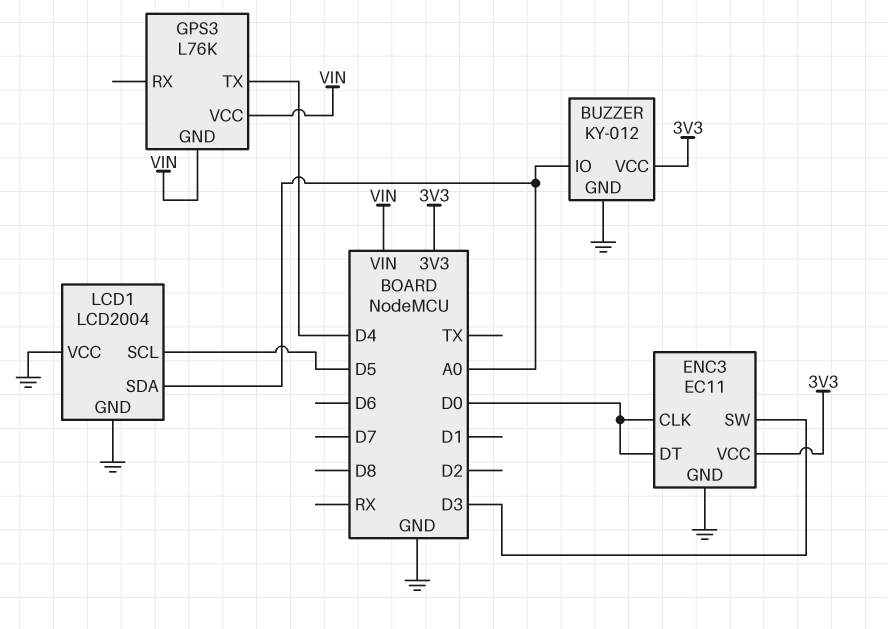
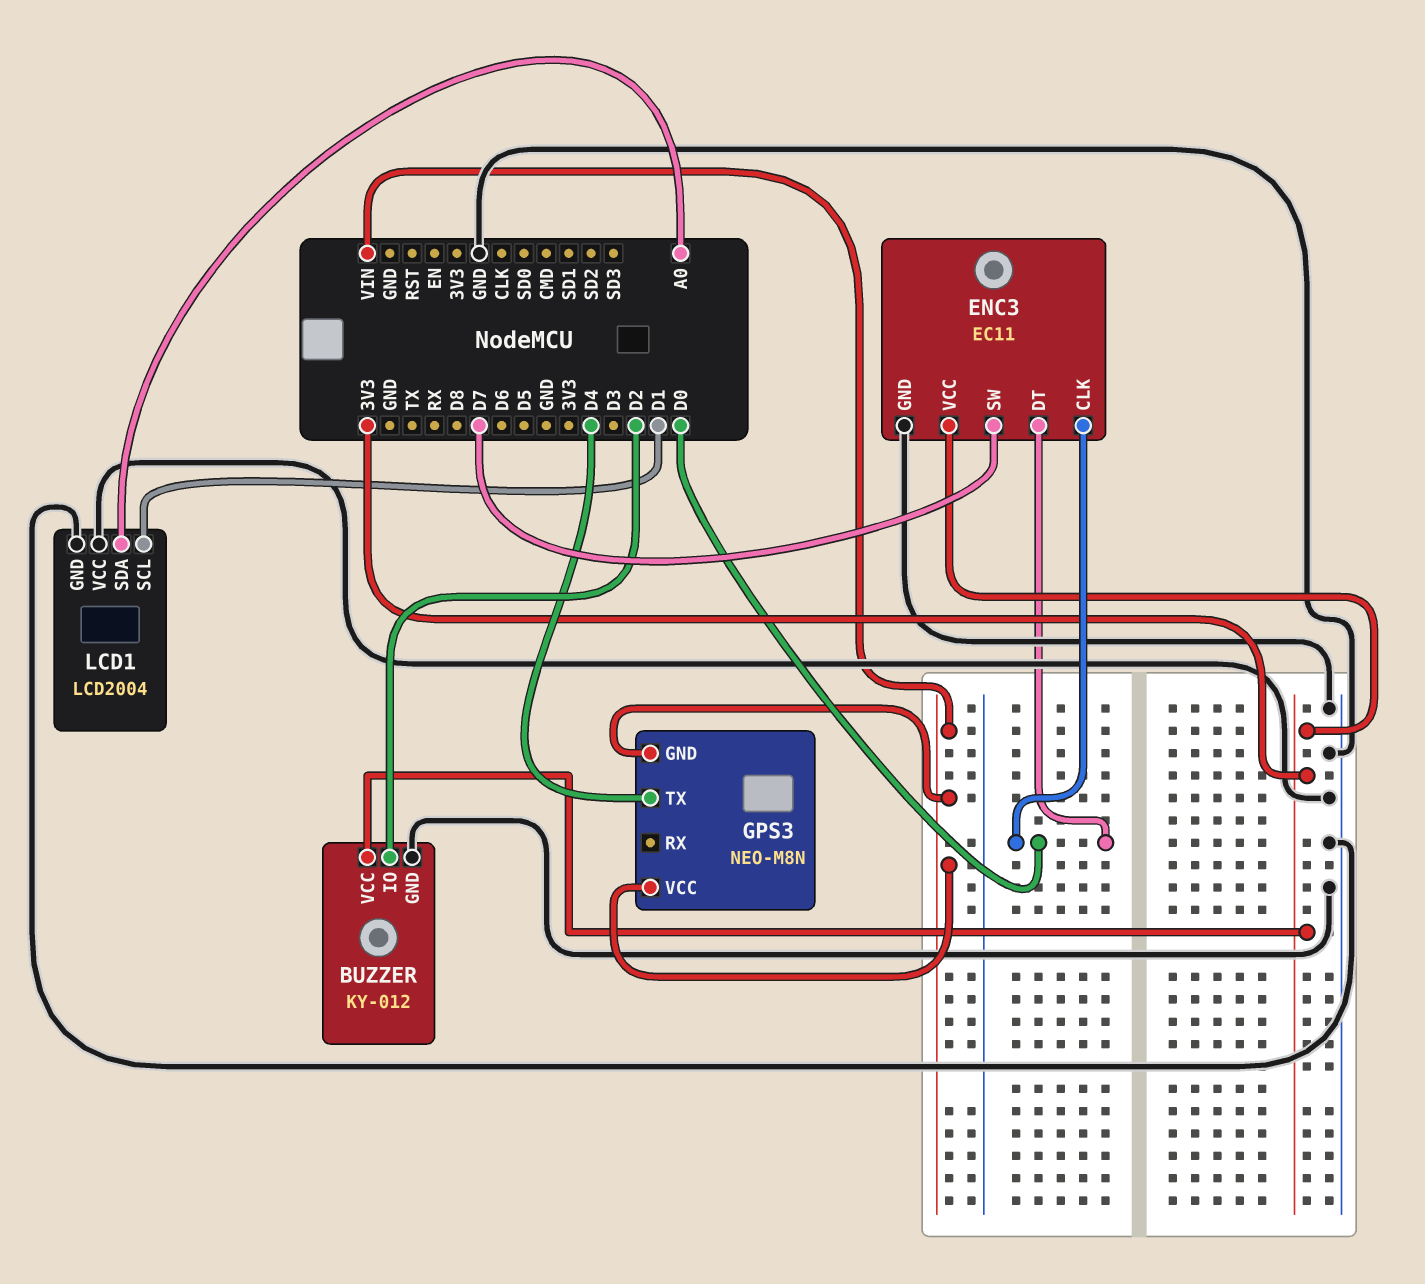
BUZZER pin IO: A0 -> D2
ENC3 pin SW: D3 -> D7
GPS3: L76K -> NEO-M8N
LCD1 pin SCL: D5 -> D1

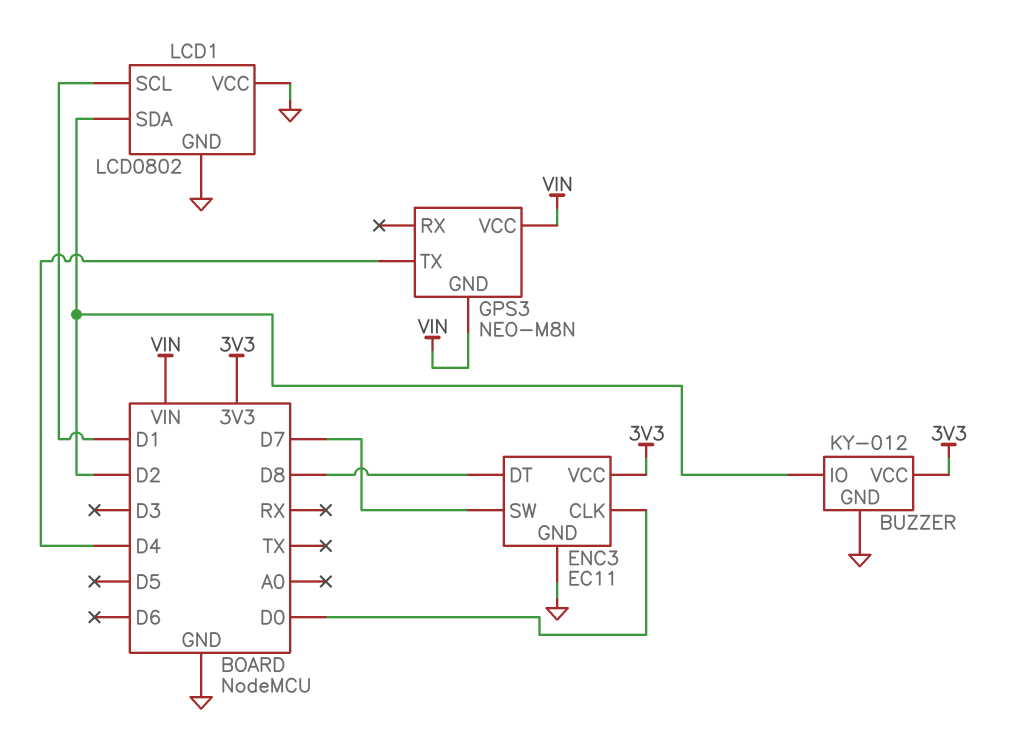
ENC3 pin DT: D0 -> D8
LCD1: LCD2004 -> LCD0802
LCD1 pin SDA: A0 -> D2

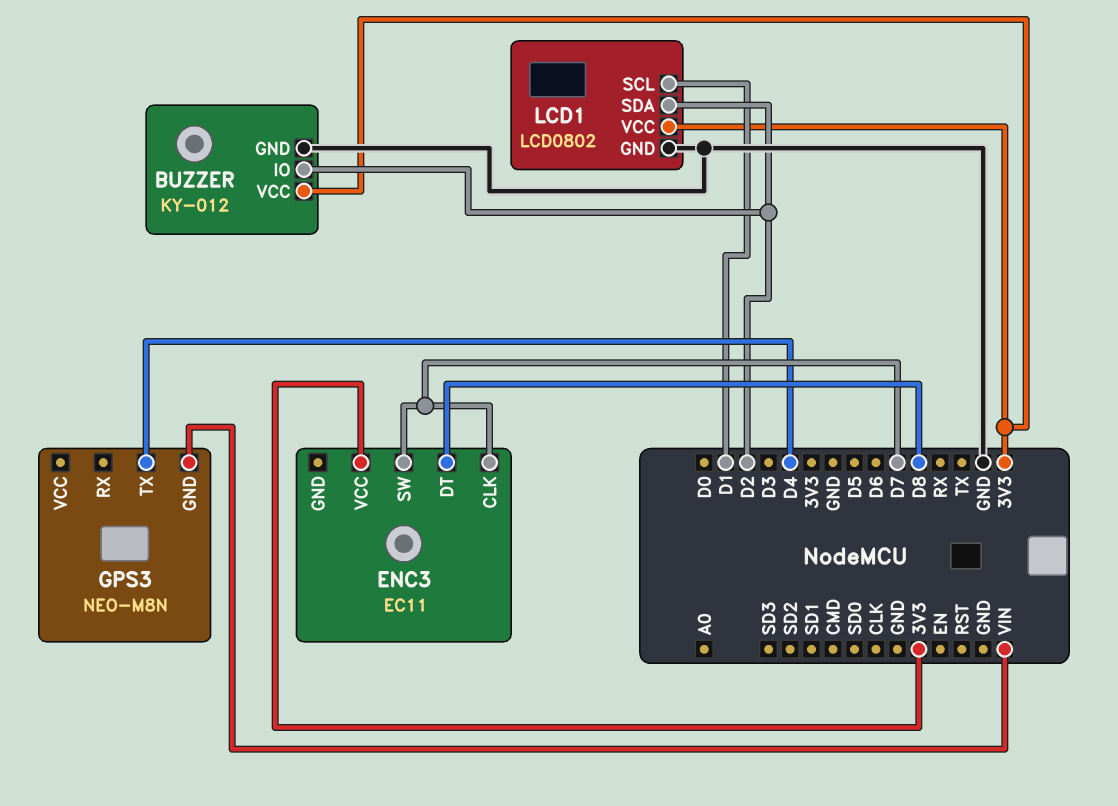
ENC3 pin CLK: D0 -> D7
ENC3 pin GND: GND -> none
GPS3 pin VCC: VIN -> none
LCD1 pin VCC: GND -> 3V3

